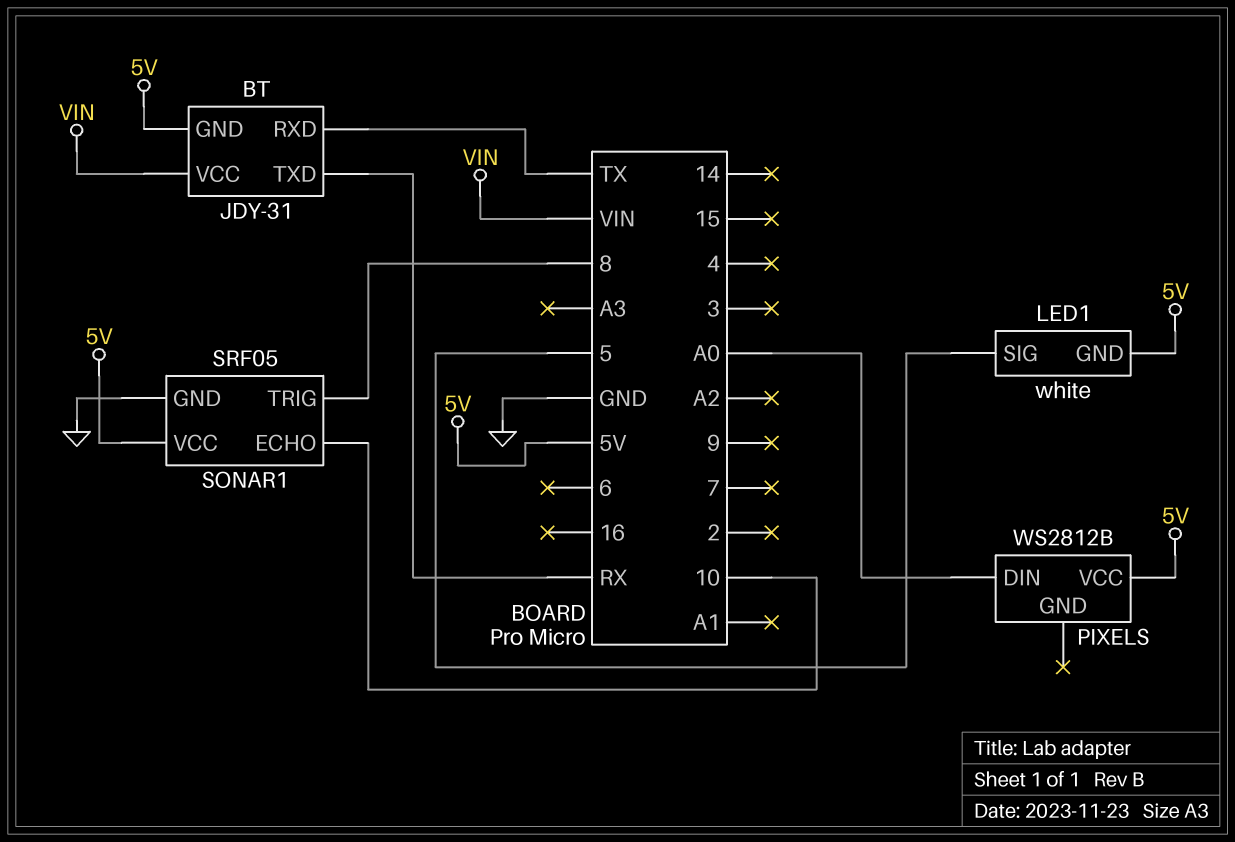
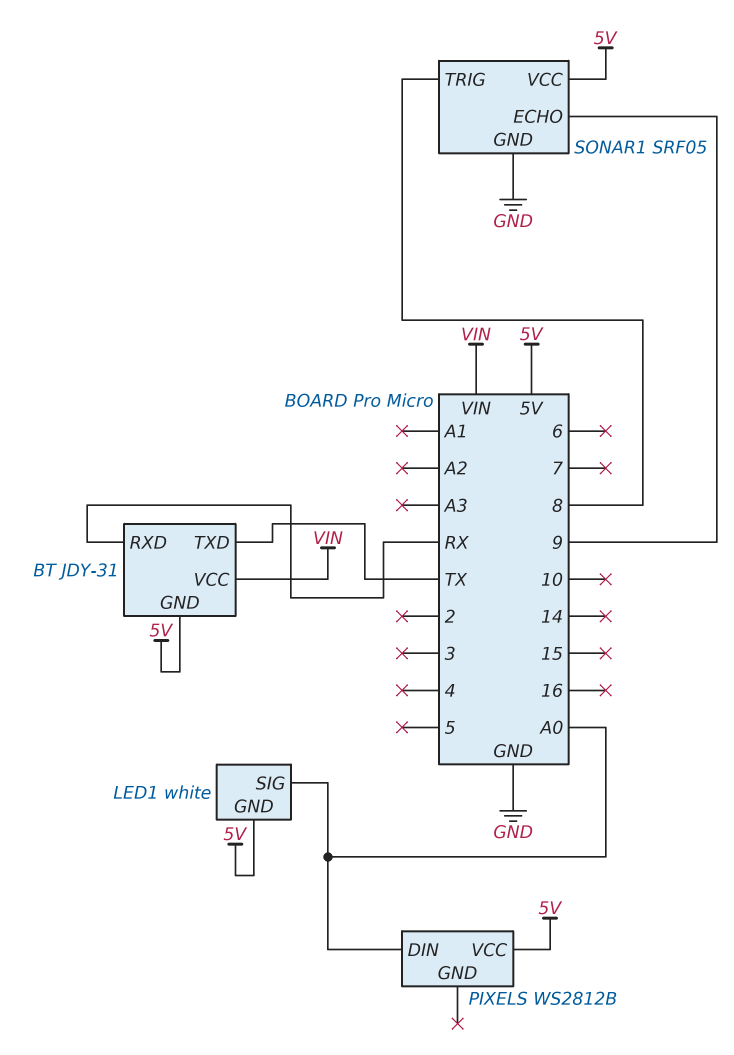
BT pin RXD: TX -> RX
BT pin TXD: RX -> TX
LED1 pin SIG: 5 -> A0
SONAR1 pin ECHO: 10 -> 9

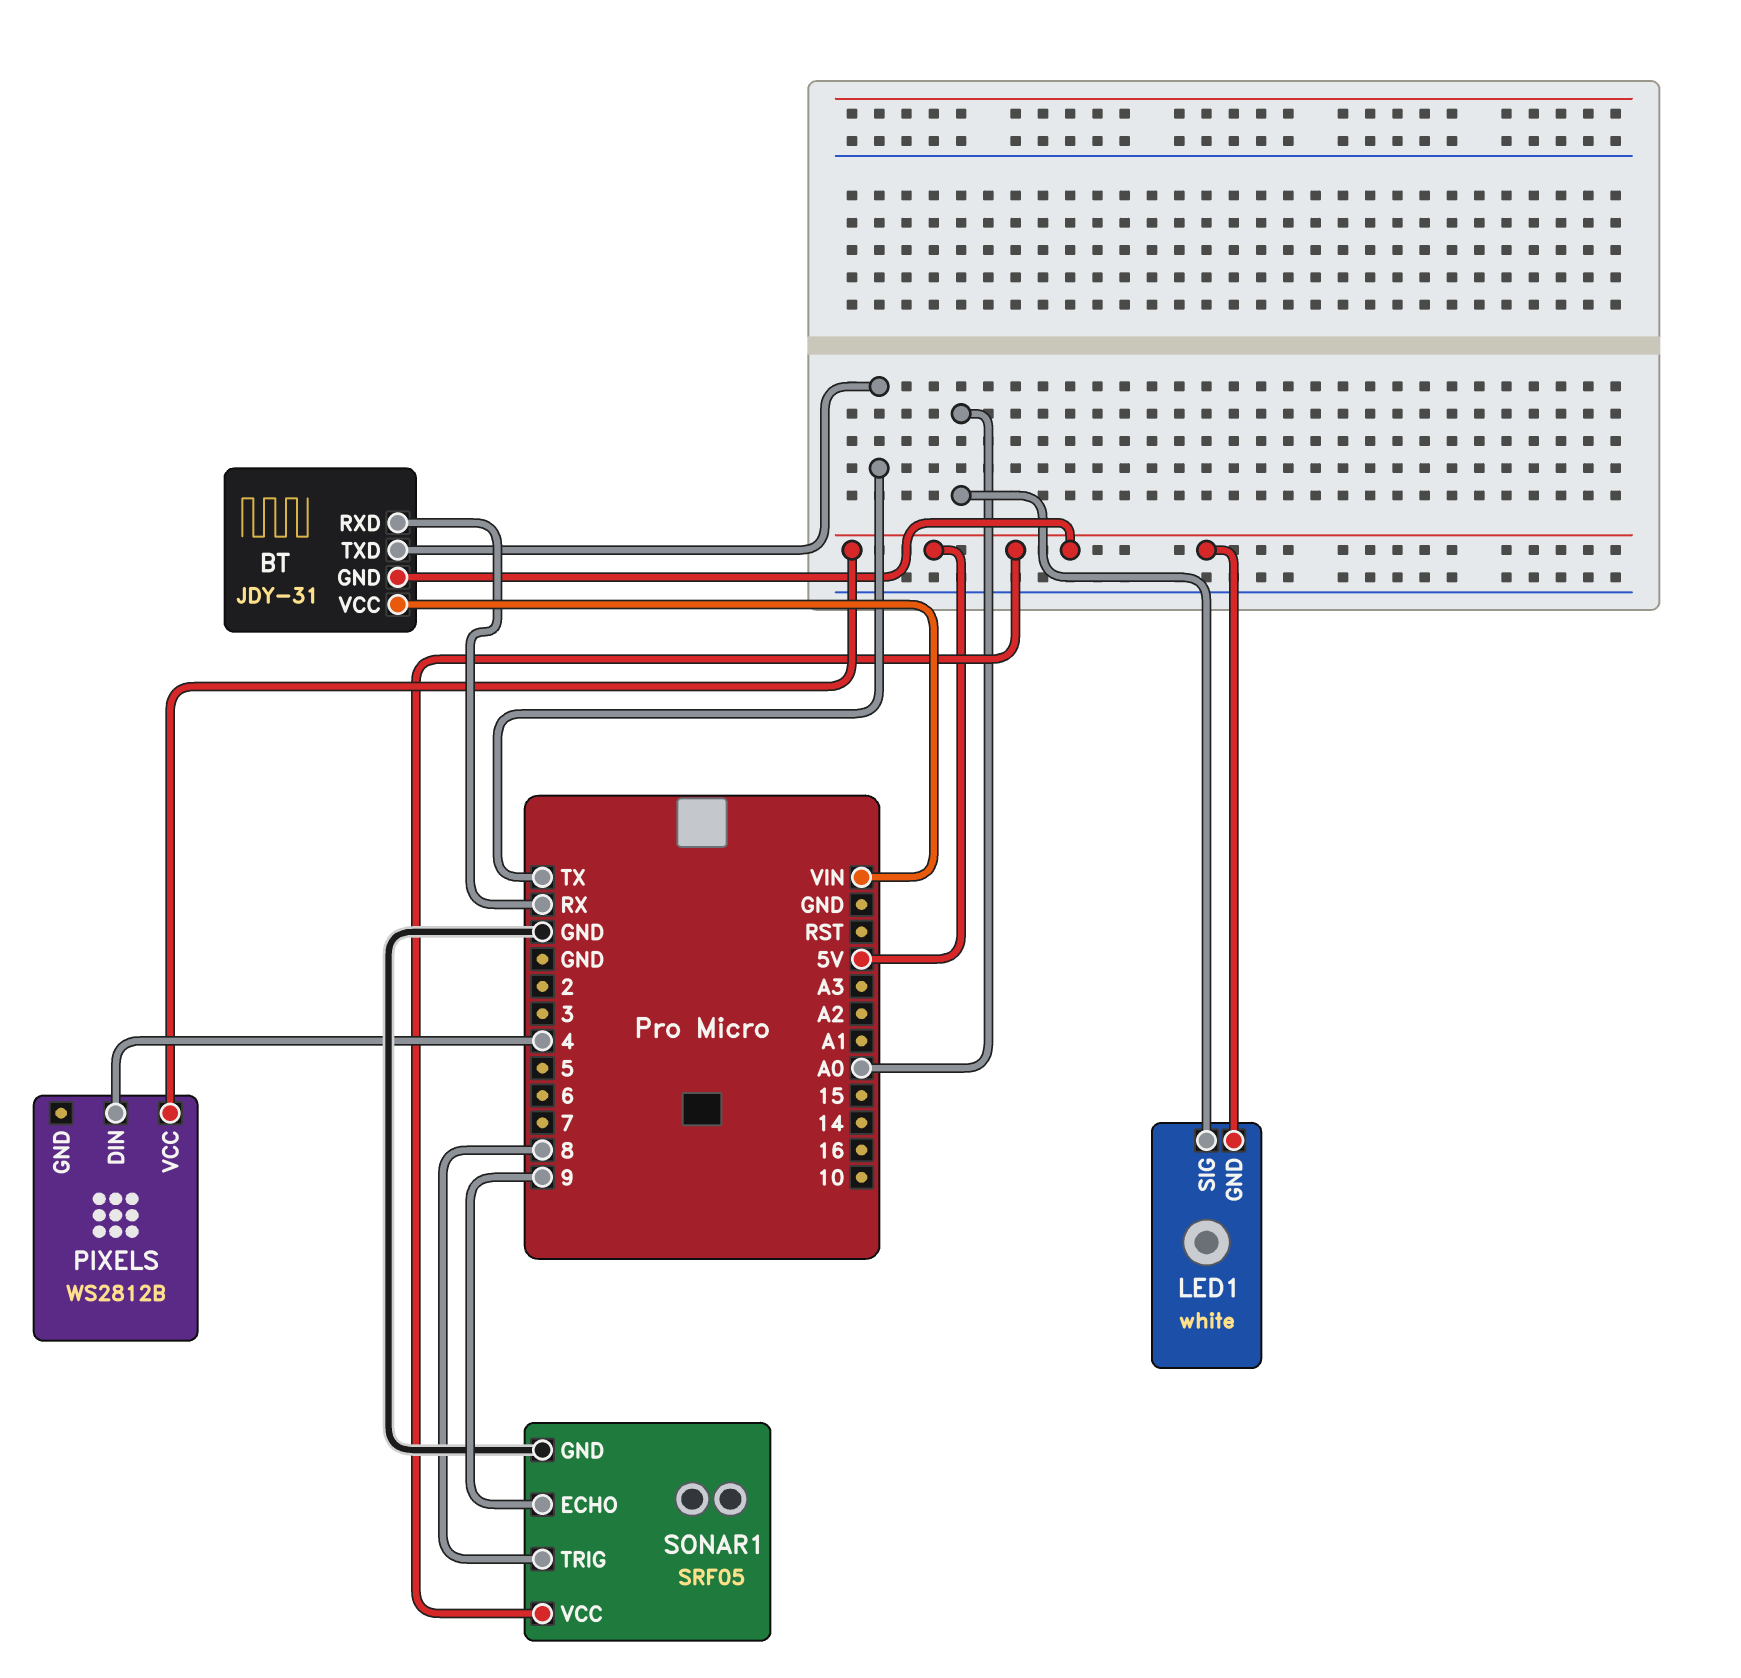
PIXELS pin DIN: A0 -> 4

